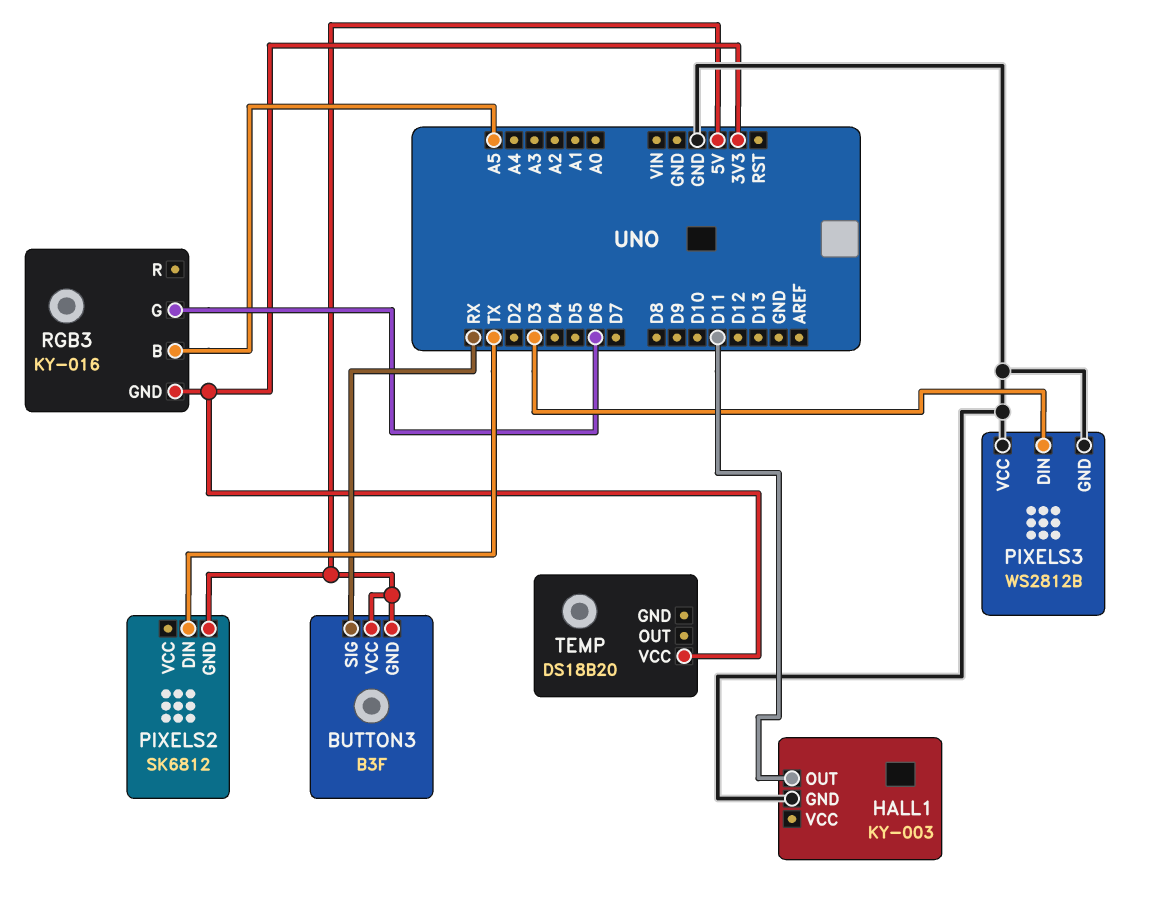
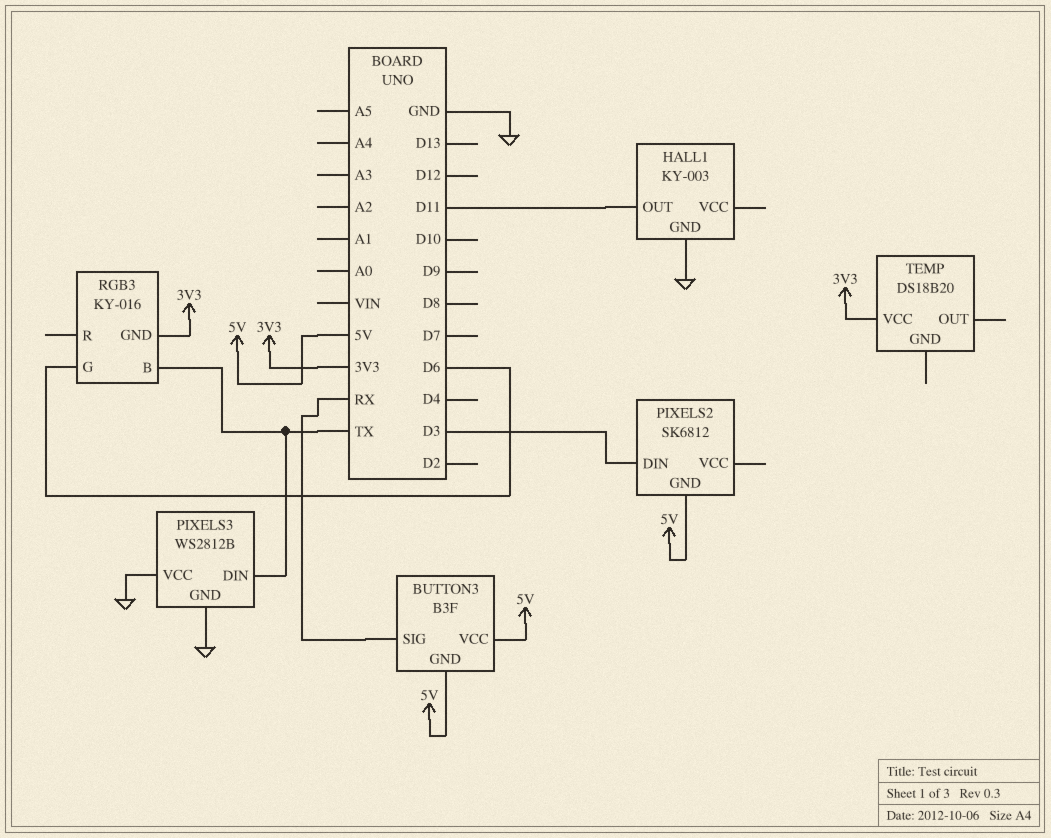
PIXELS2 pin DIN: TX -> D3
PIXELS3 pin DIN: D3 -> TX
RGB3 pin B: A5 -> TX

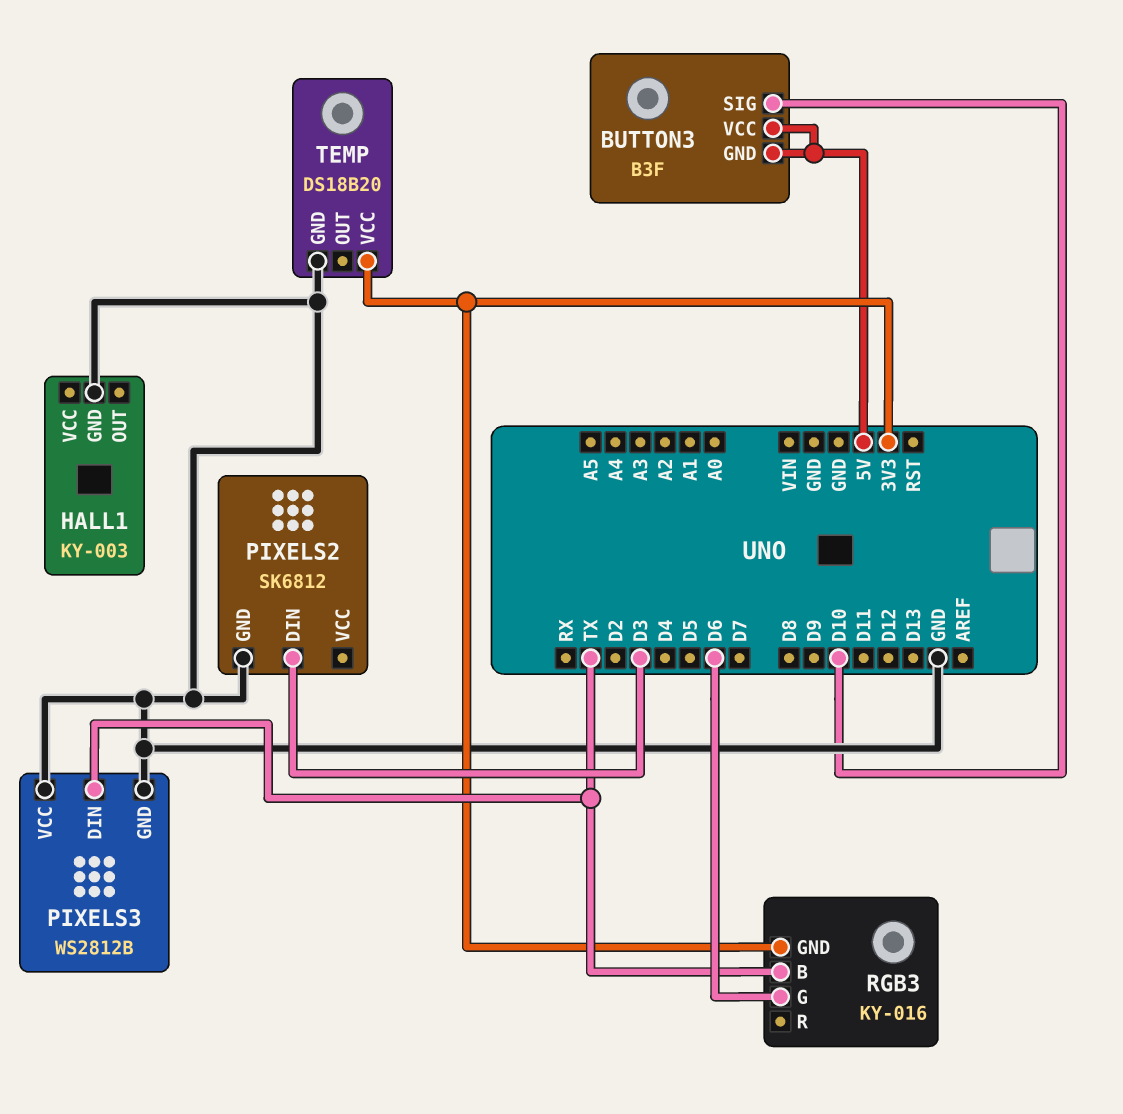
BUTTON3 pin SIG: RX -> D10
HALL1 pin OUT: D11 -> none
PIXELS2 pin GND: 5V -> GND
TEMP pin GND: none -> GND

